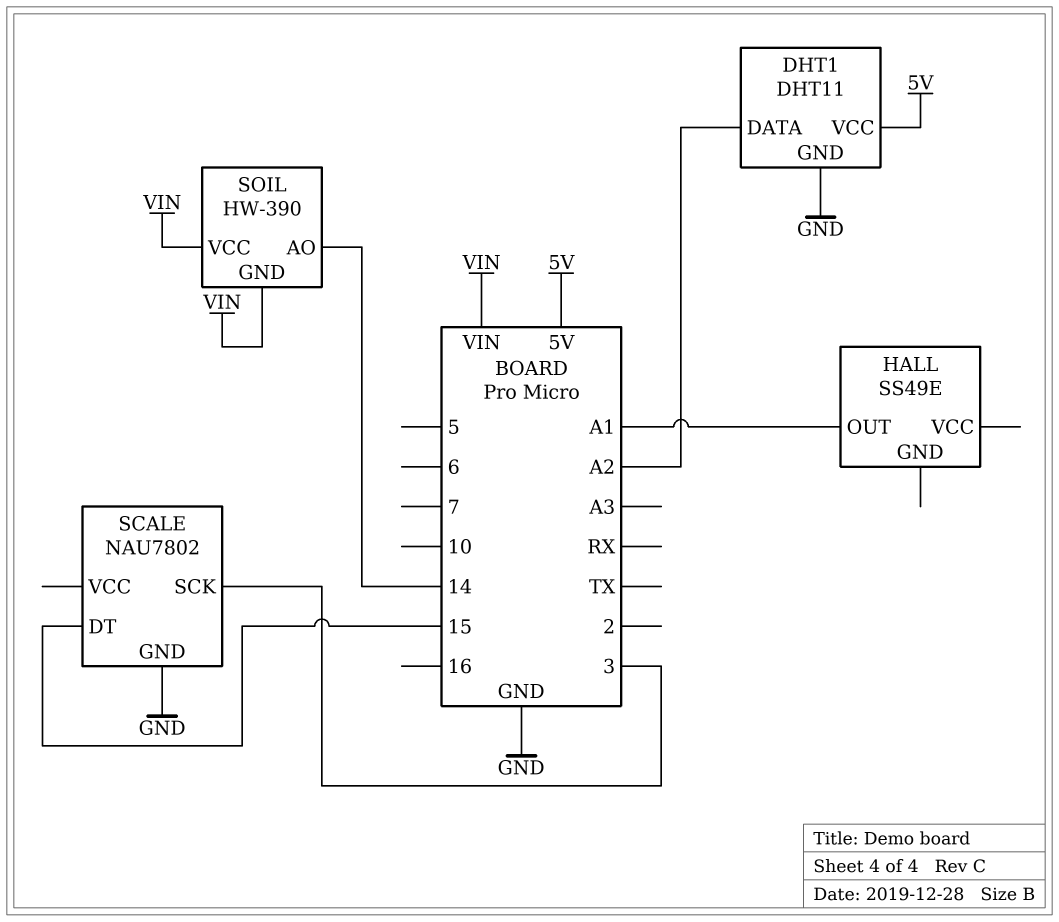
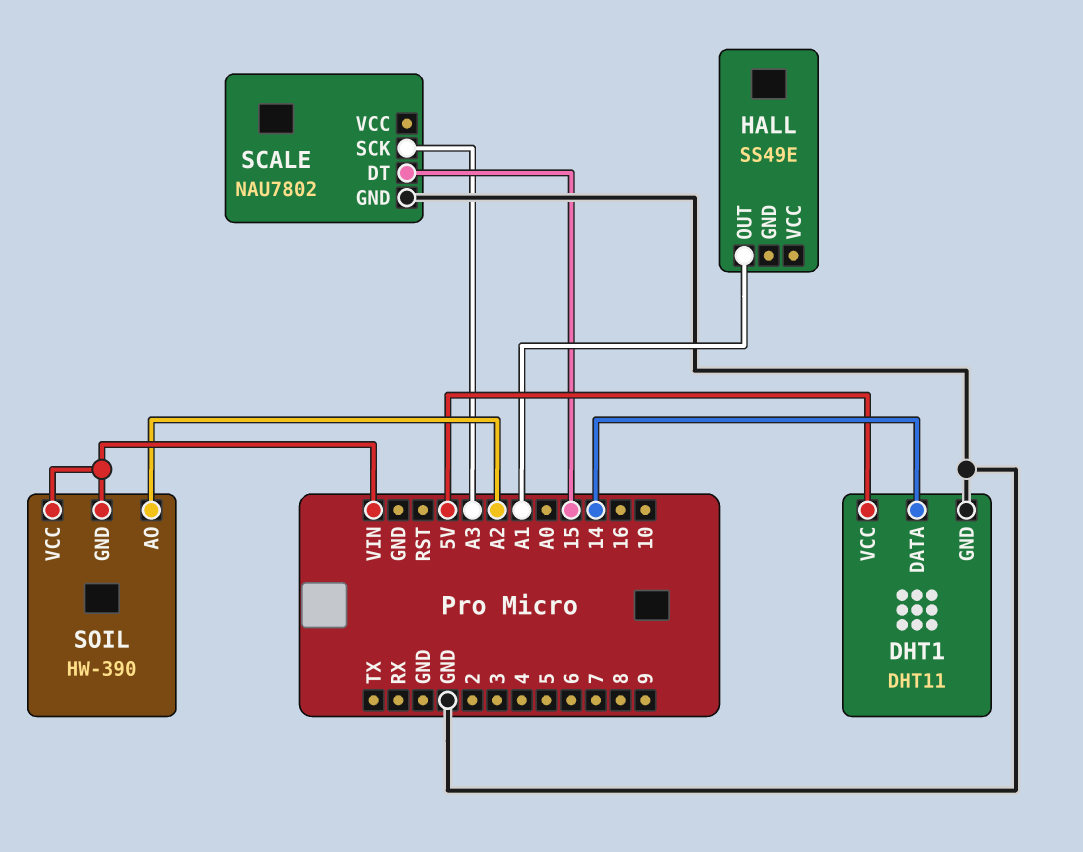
DHT1 pin DATA: A2 -> 14
SCALE pin SCK: 3 -> A3
SOIL pin AO: 14 -> A2

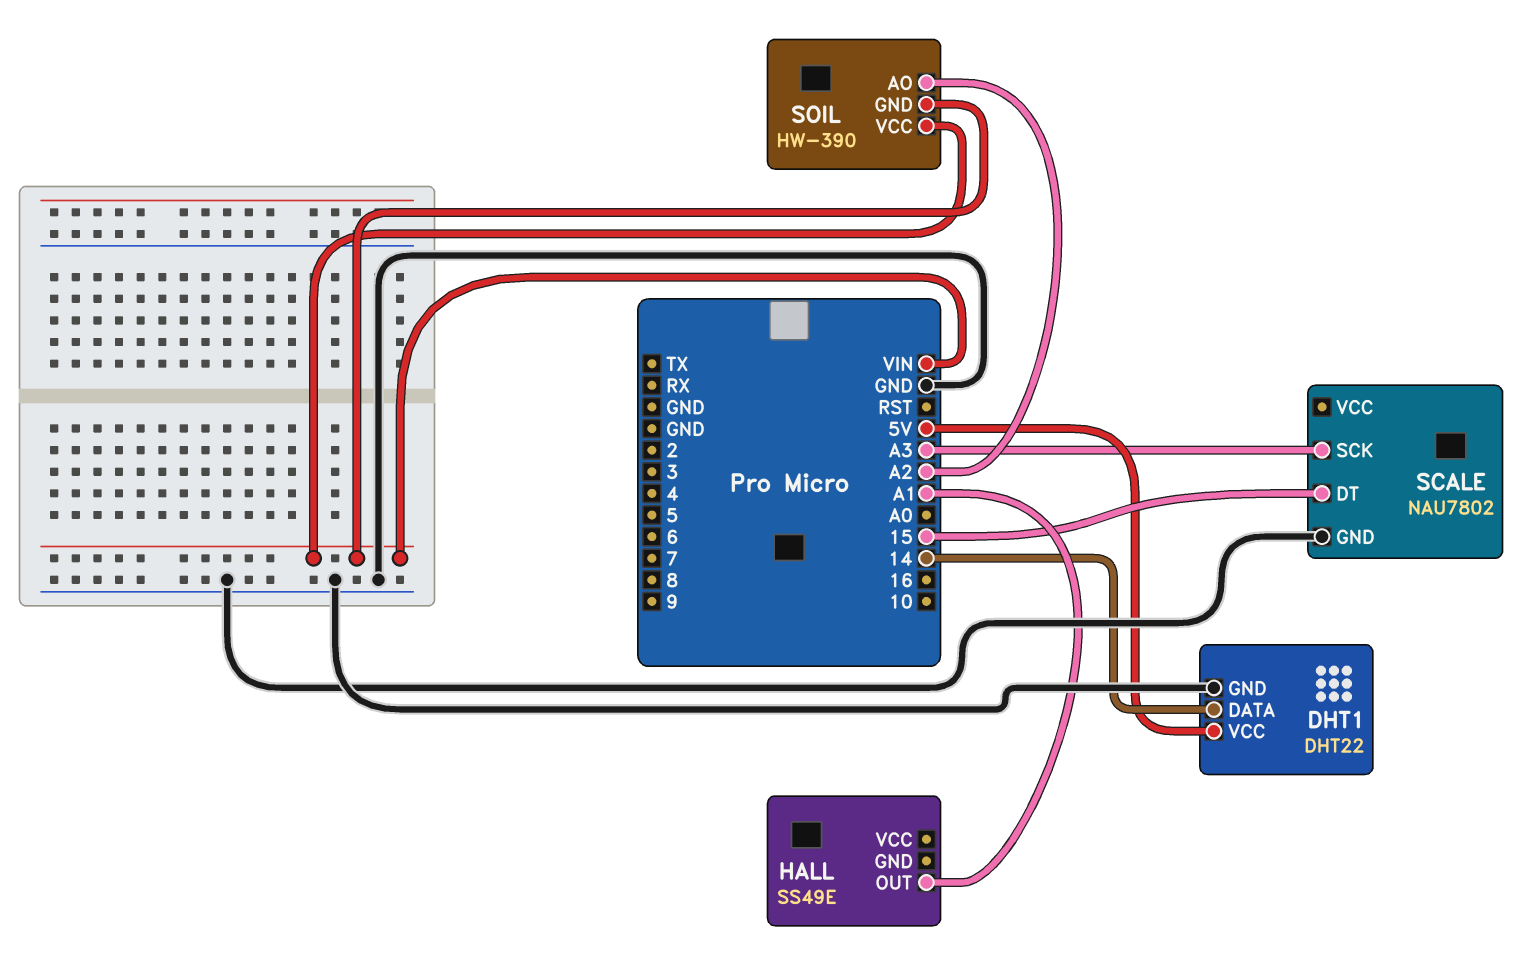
DHT1: DHT11 -> DHT22

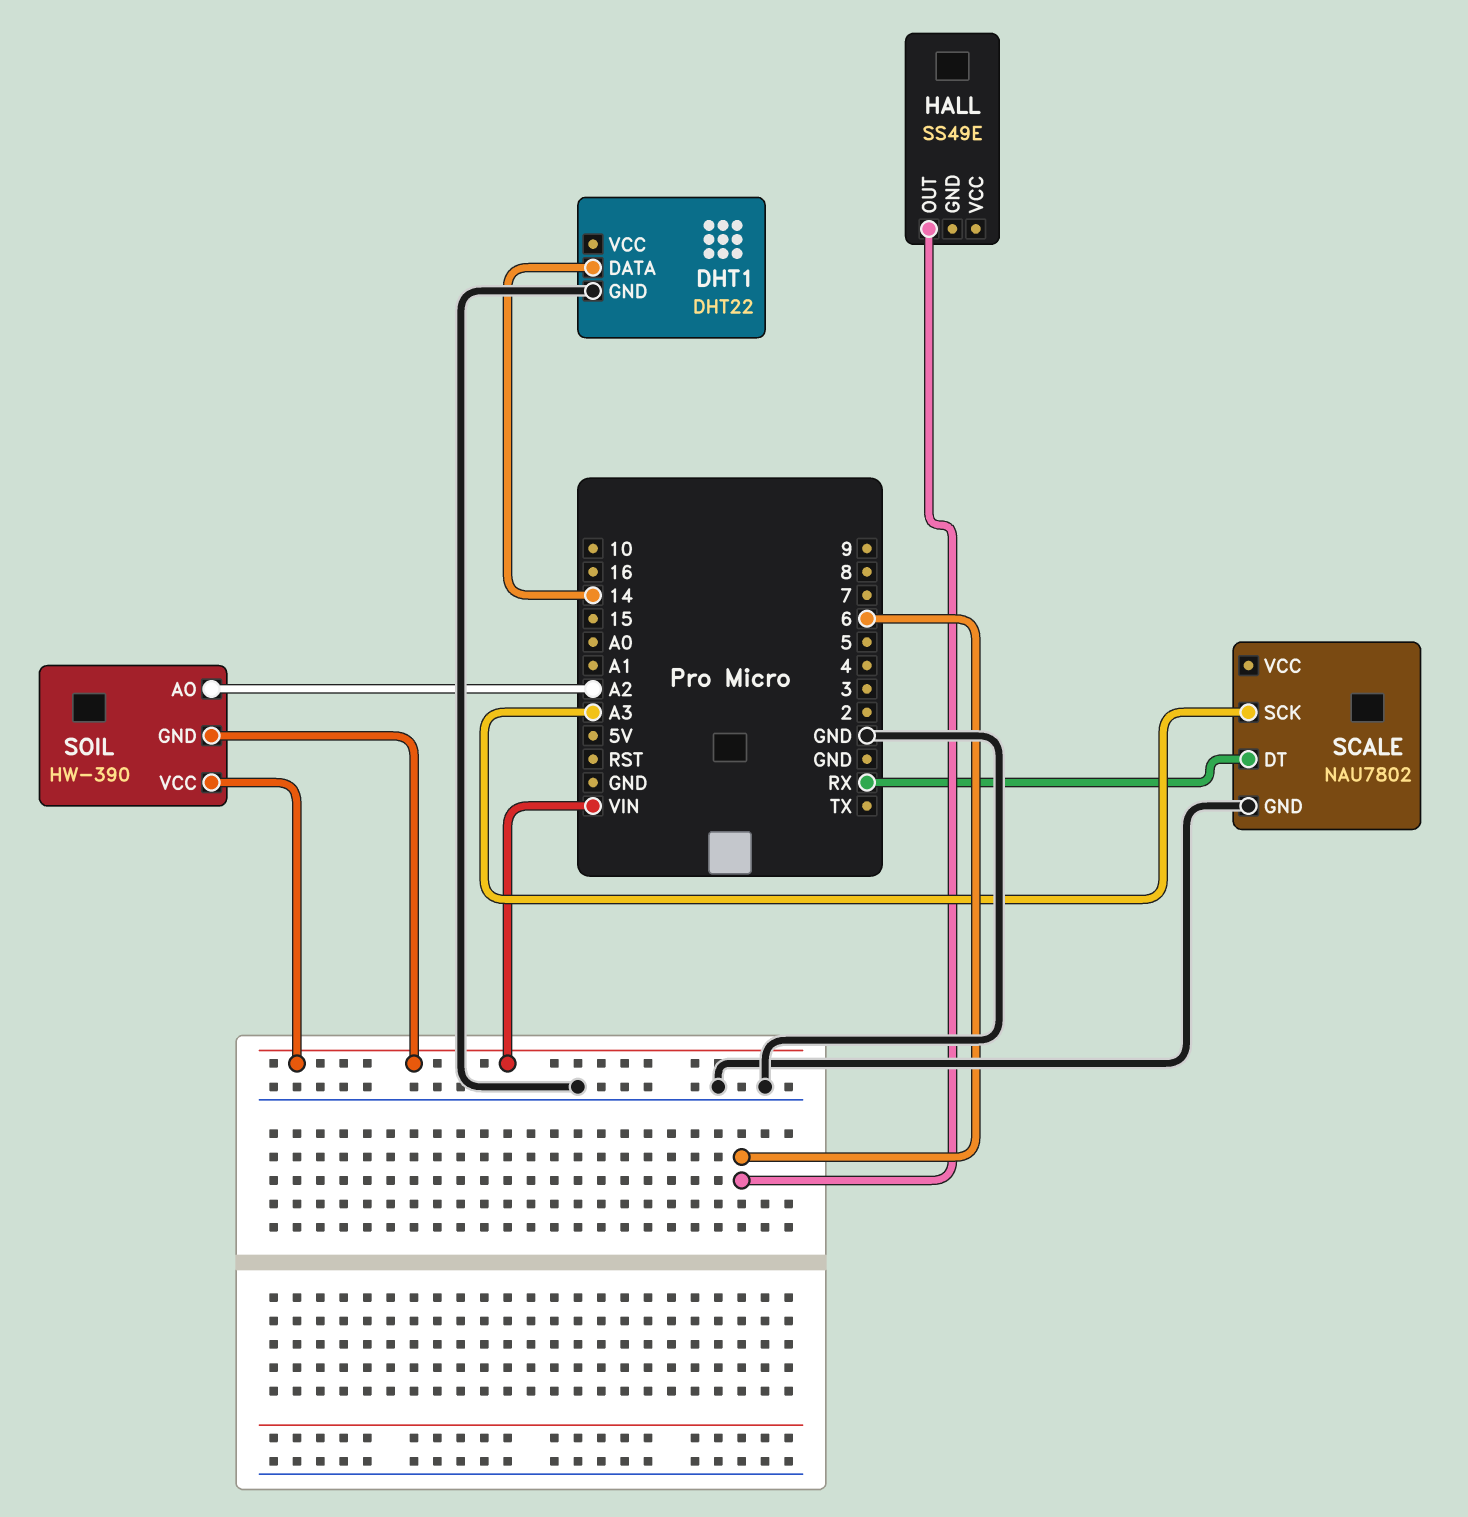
DHT1 pin VCC: 5V -> none
HALL pin OUT: A1 -> 6
SCALE pin DT: 15 -> RX

